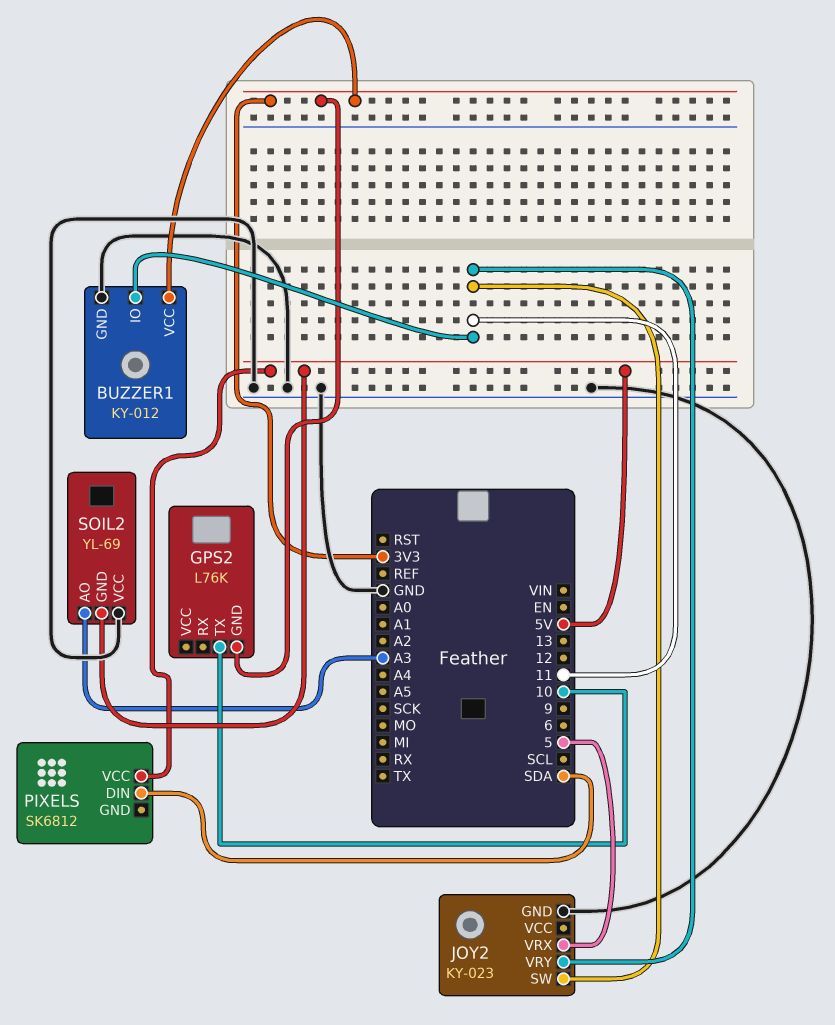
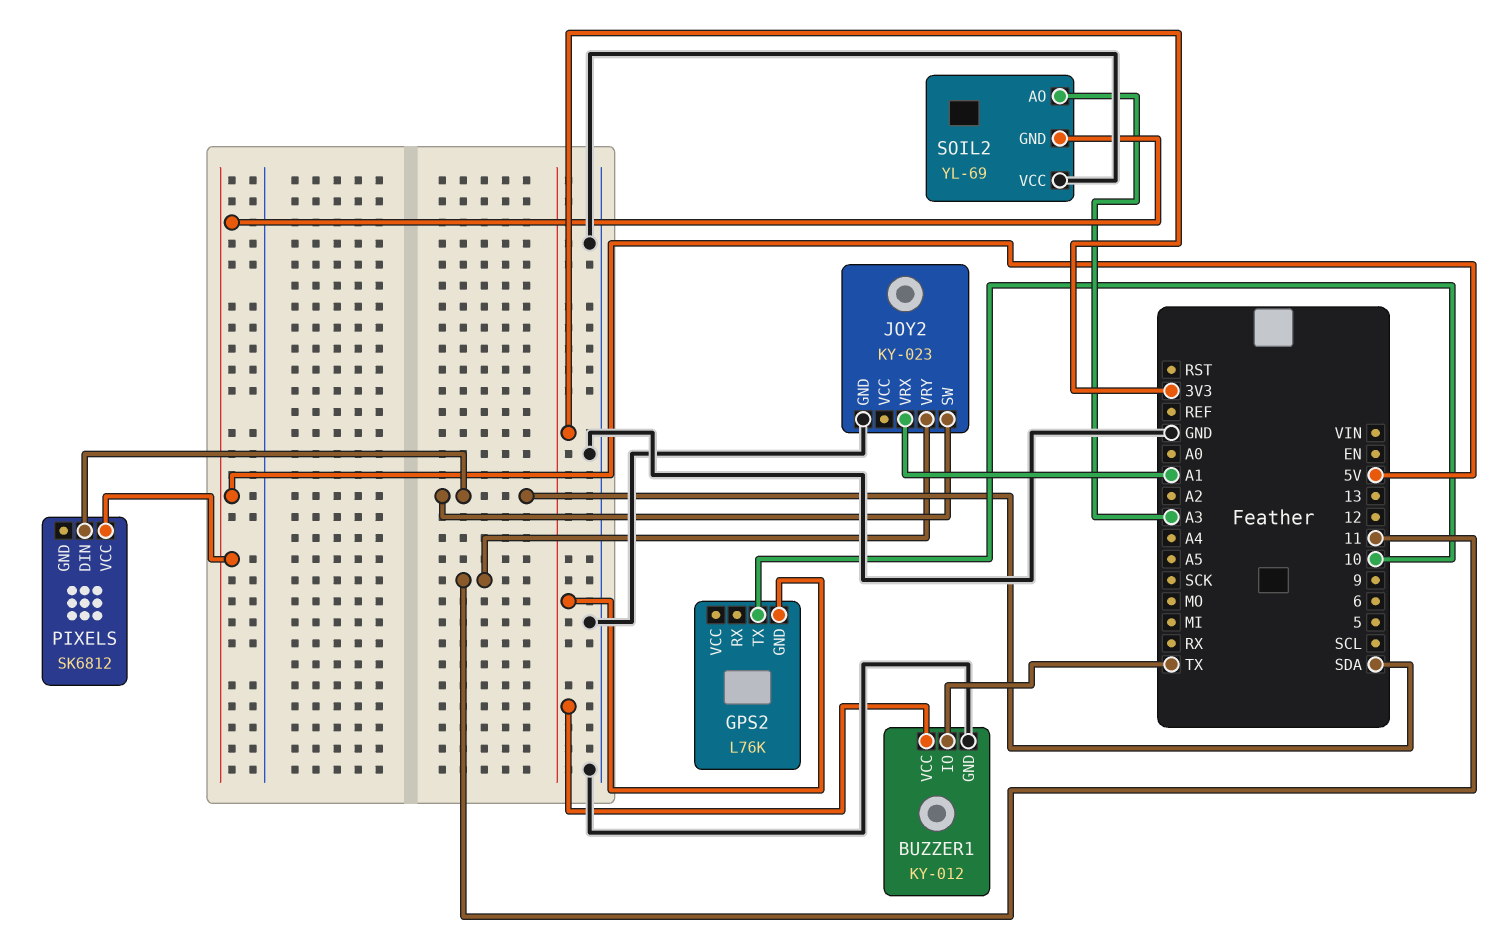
BUZZER1 pin IO: 11 -> TX
JOY2 pin SW: 11 -> SDA
JOY2 pin VRX: 5 -> A1

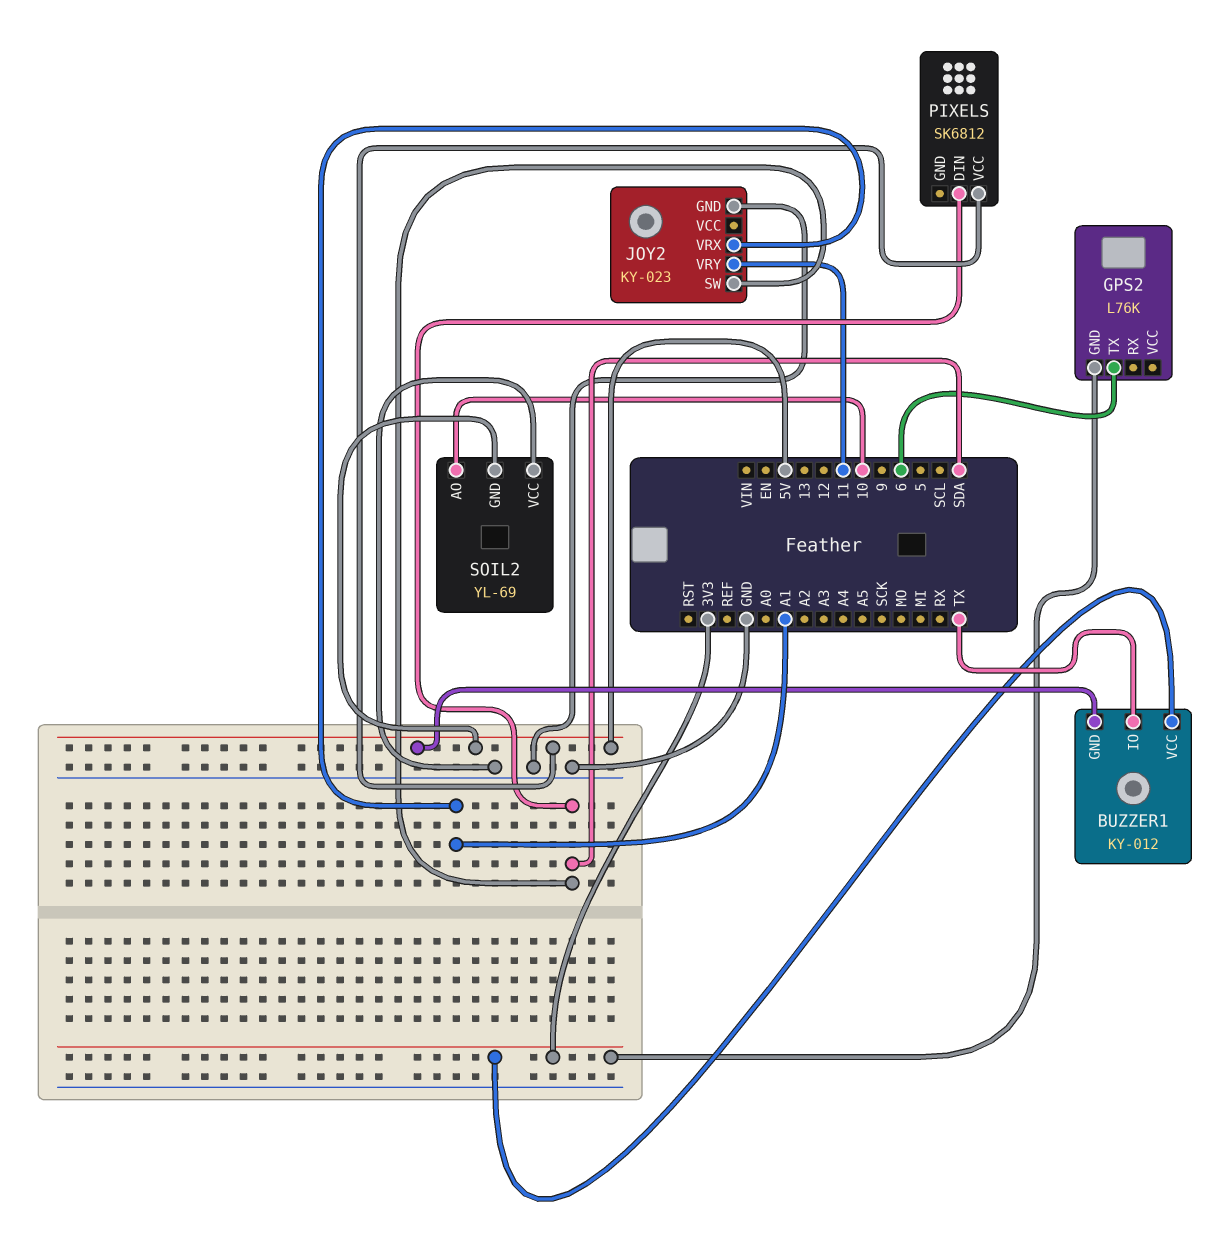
BUZZER1 pin GND: GND -> 5V
GPS2 pin TX: 10 -> 6
SOIL2 pin AO: A3 -> 10

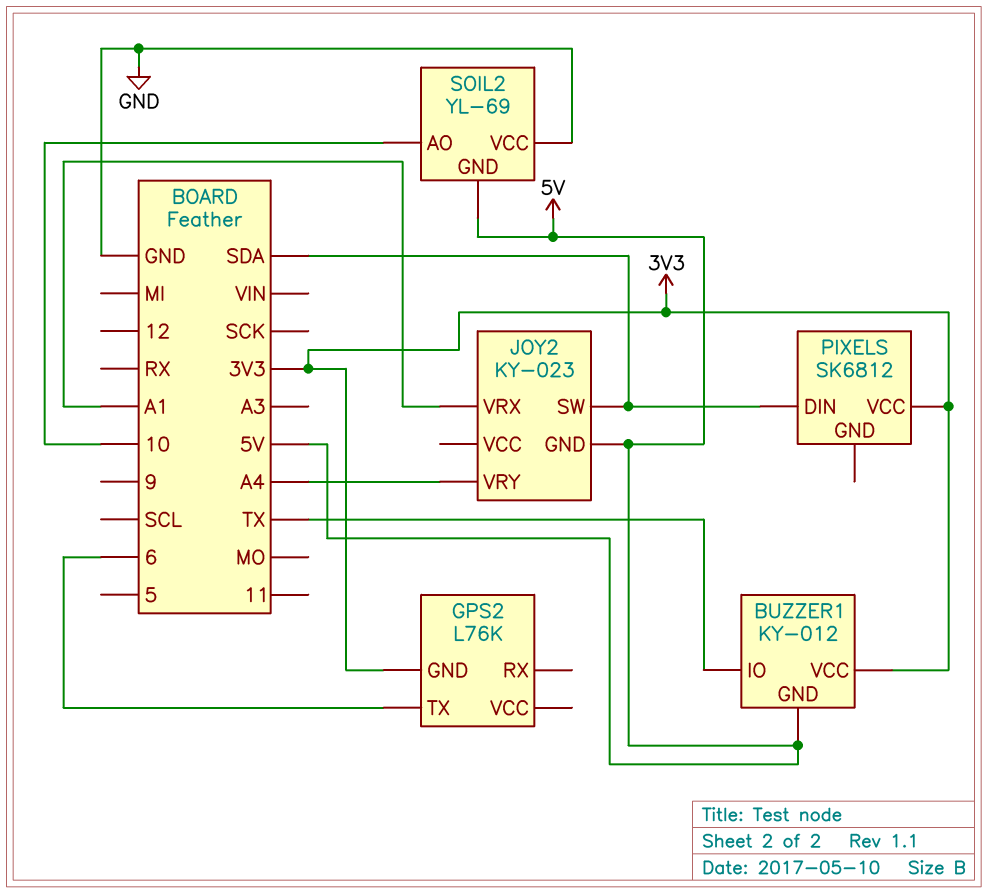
JOY2 pin GND: GND -> 5V
JOY2 pin VRY: 11 -> A4
PIXELS pin VCC: 5V -> 3V3

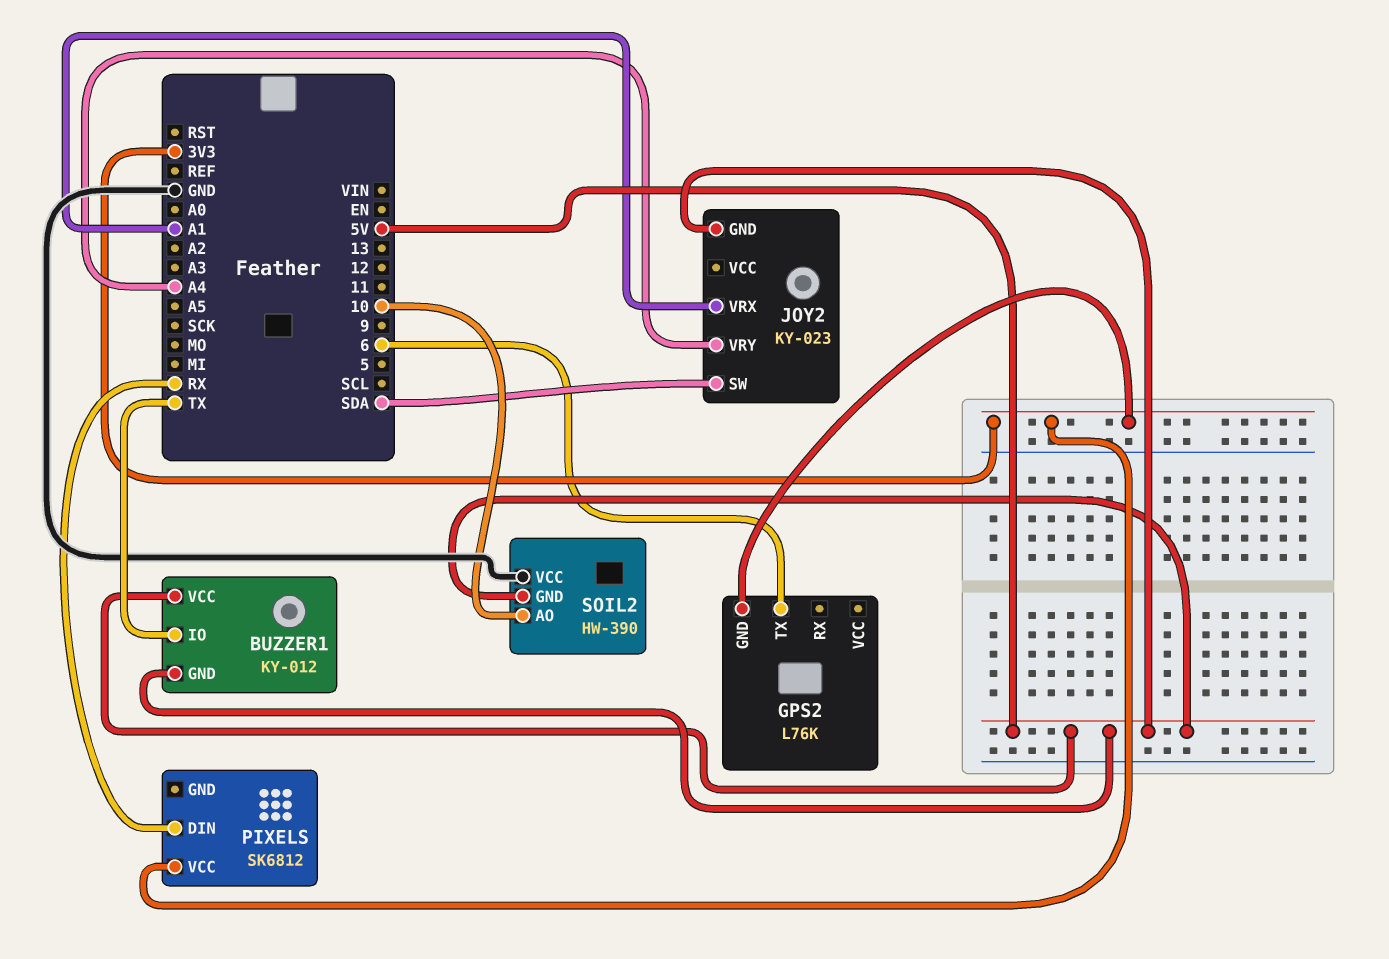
BUZZER1 pin VCC: 3V3 -> 5V
PIXELS pin DIN: SDA -> RX
SOIL2: YL-69 -> HW-390

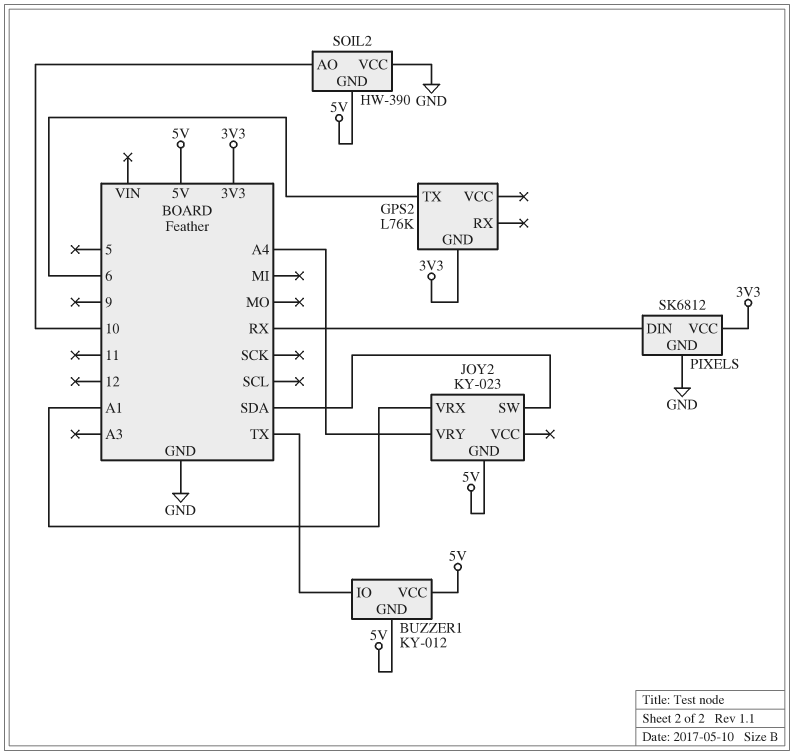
PIXELS pin GND: none -> GND

